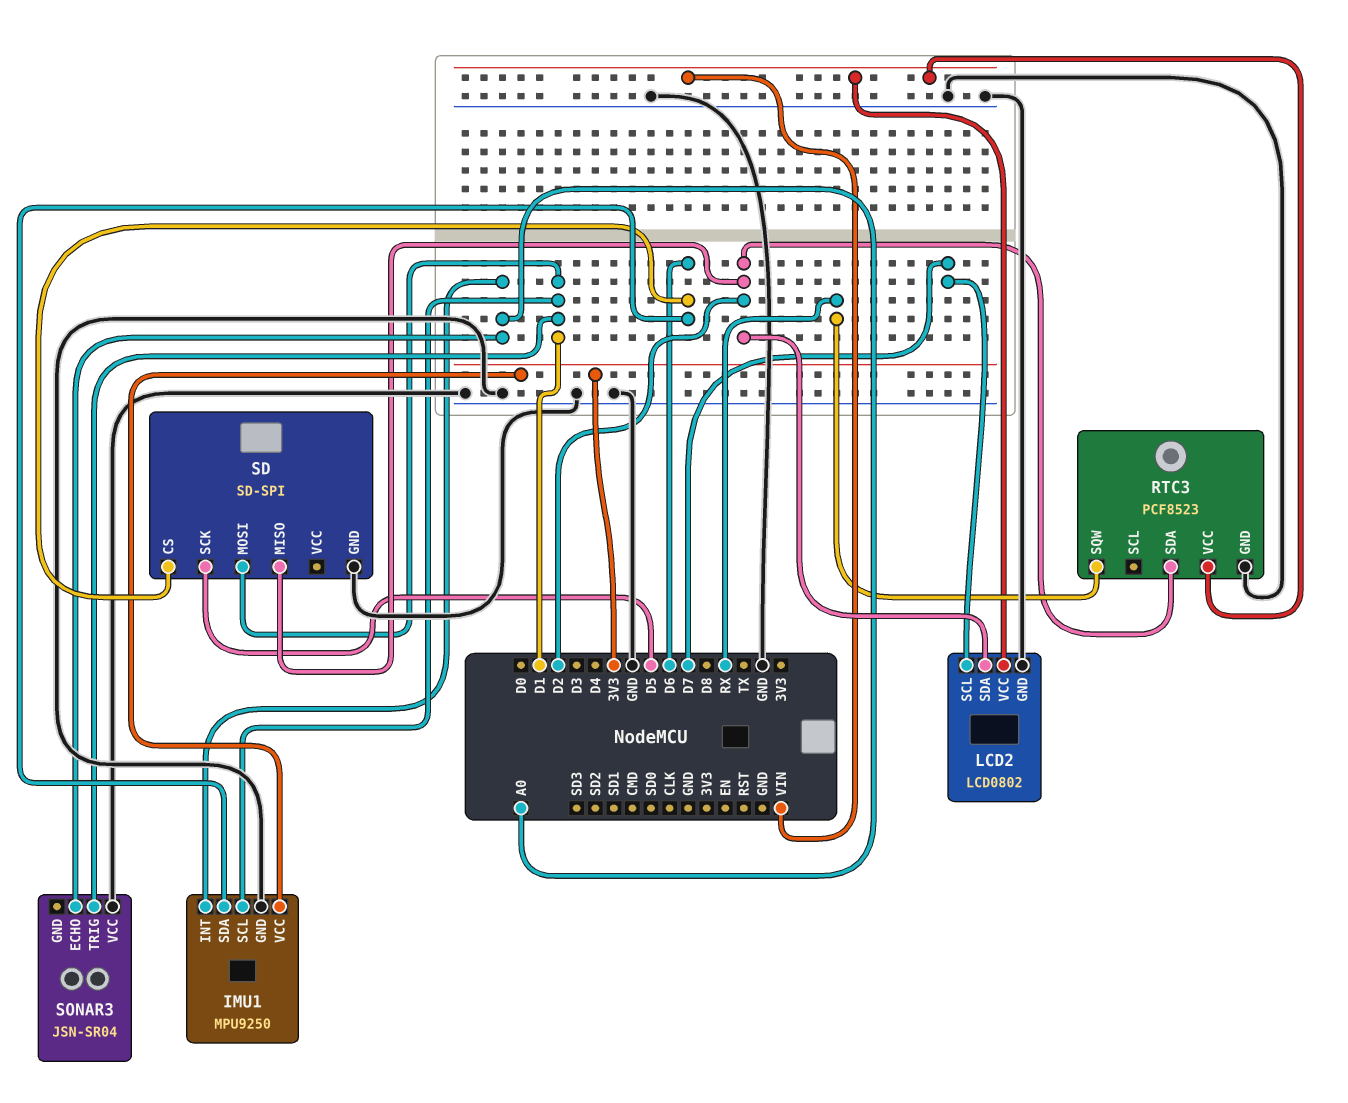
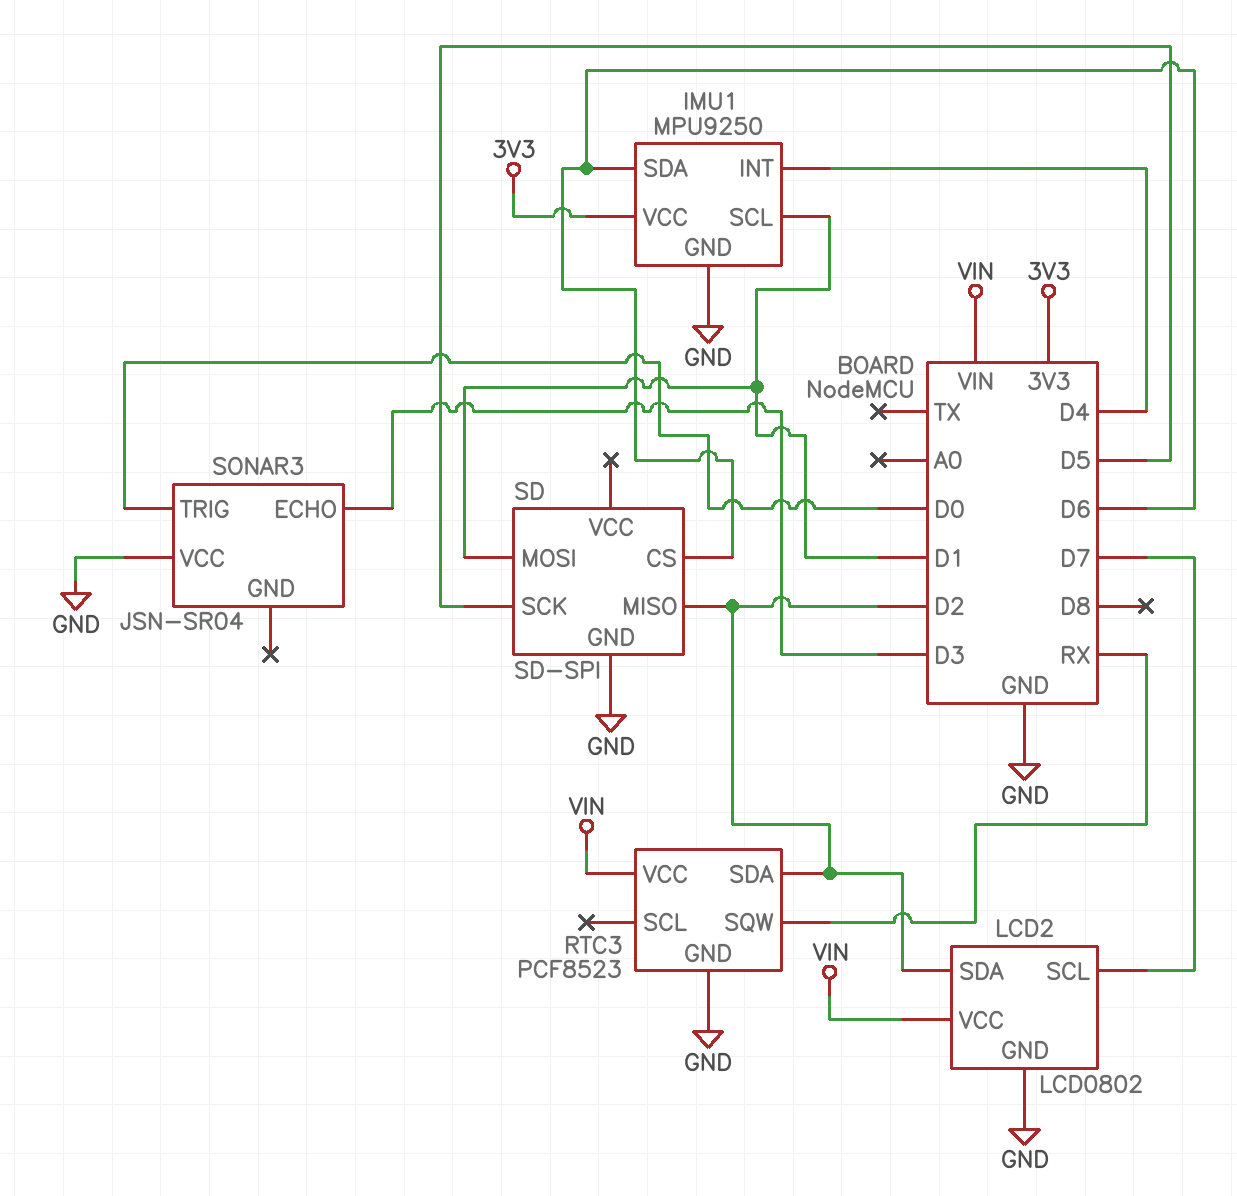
IMU1 pin INT: A0 -> D4
SONAR3 pin ECHO: A0 -> D3
SONAR3 pin TRIG: D1 -> D0

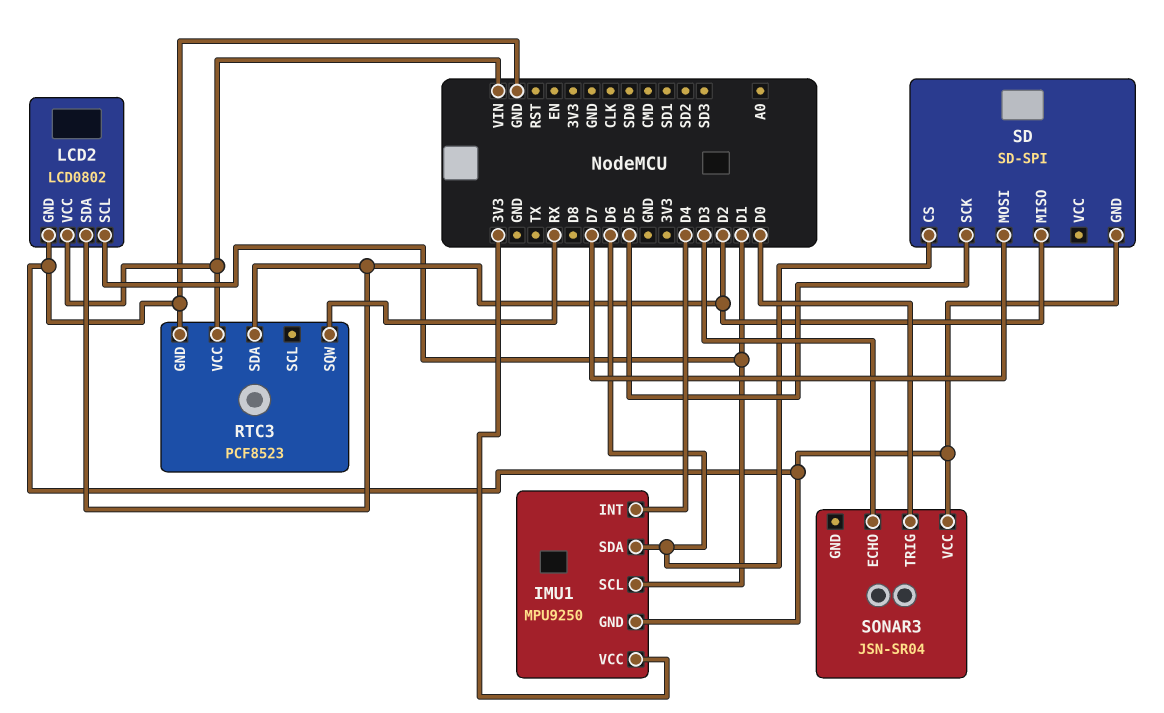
LCD2 pin SCL: D7 -> D1
SD pin MOSI: D1 -> D7

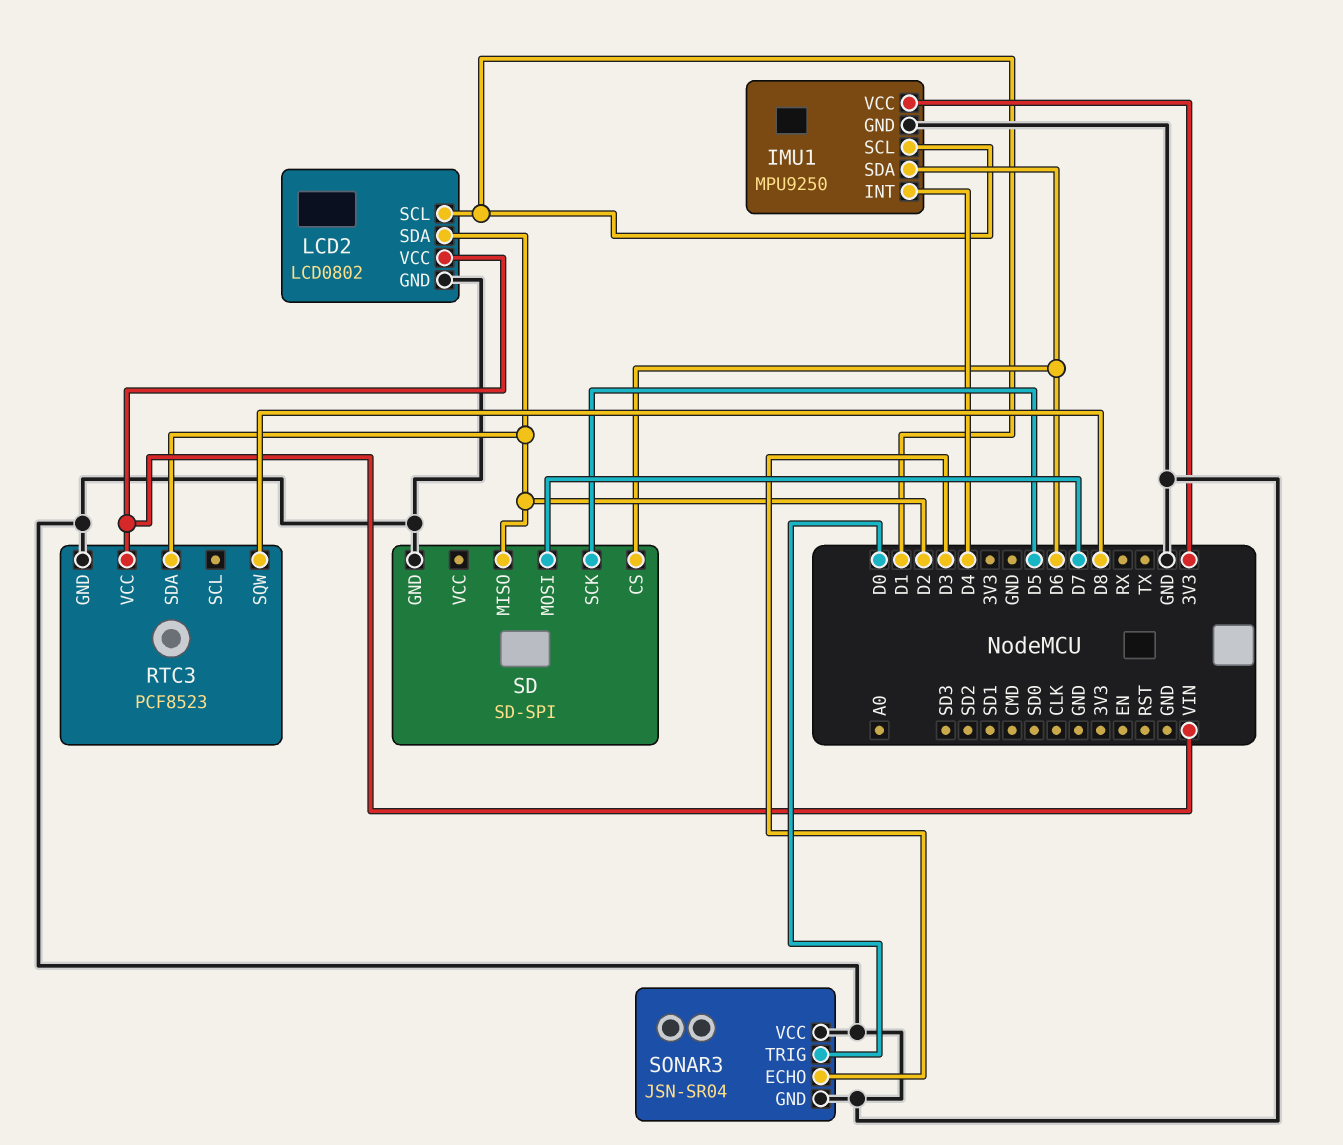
RTC3 pin SQW: RX -> D8
SONAR3 pin GND: none -> GND

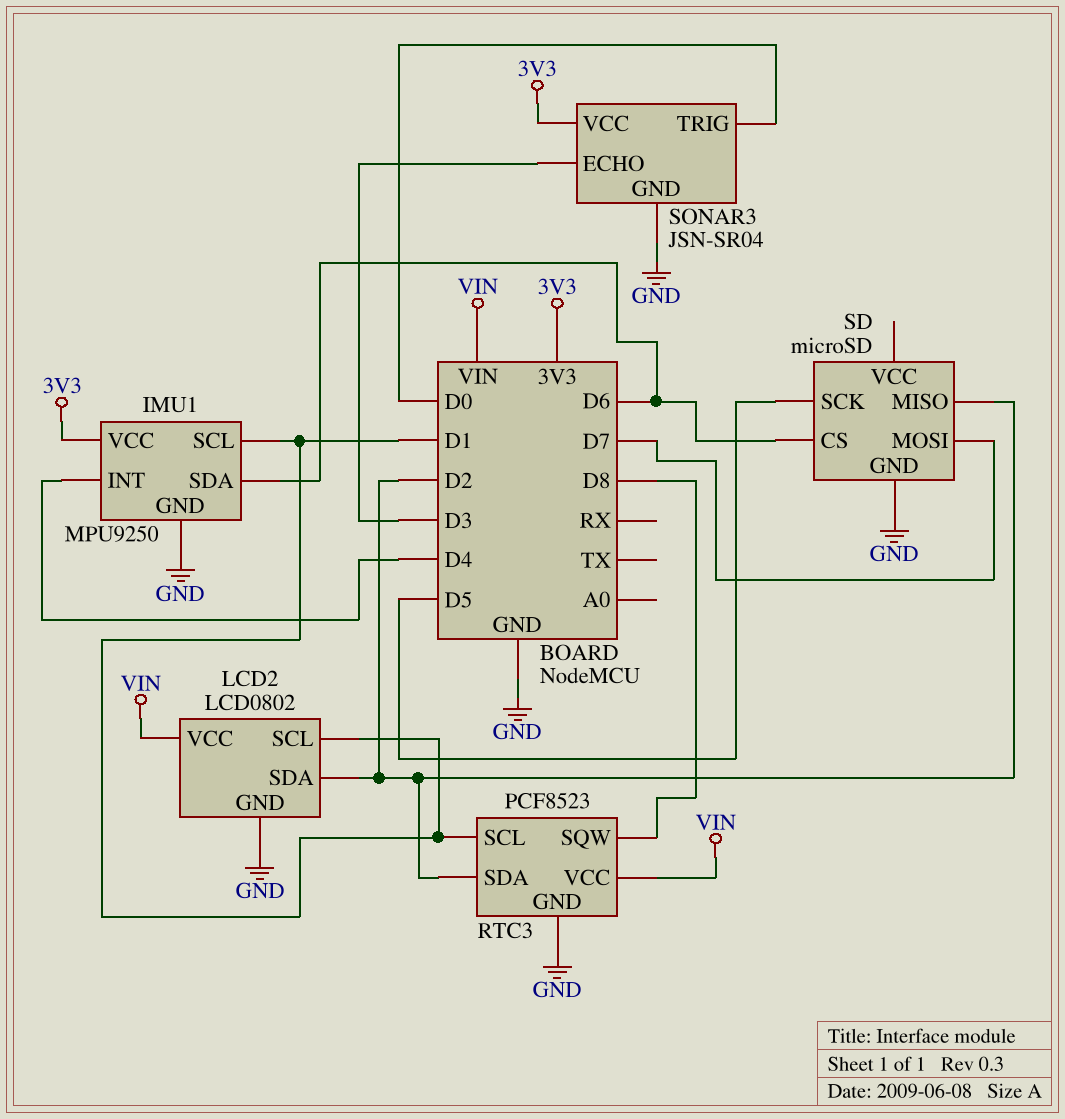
RTC3 pin SCL: none -> D1
SD: SD-SPI -> microSD
SONAR3 pin VCC: GND -> 3V3

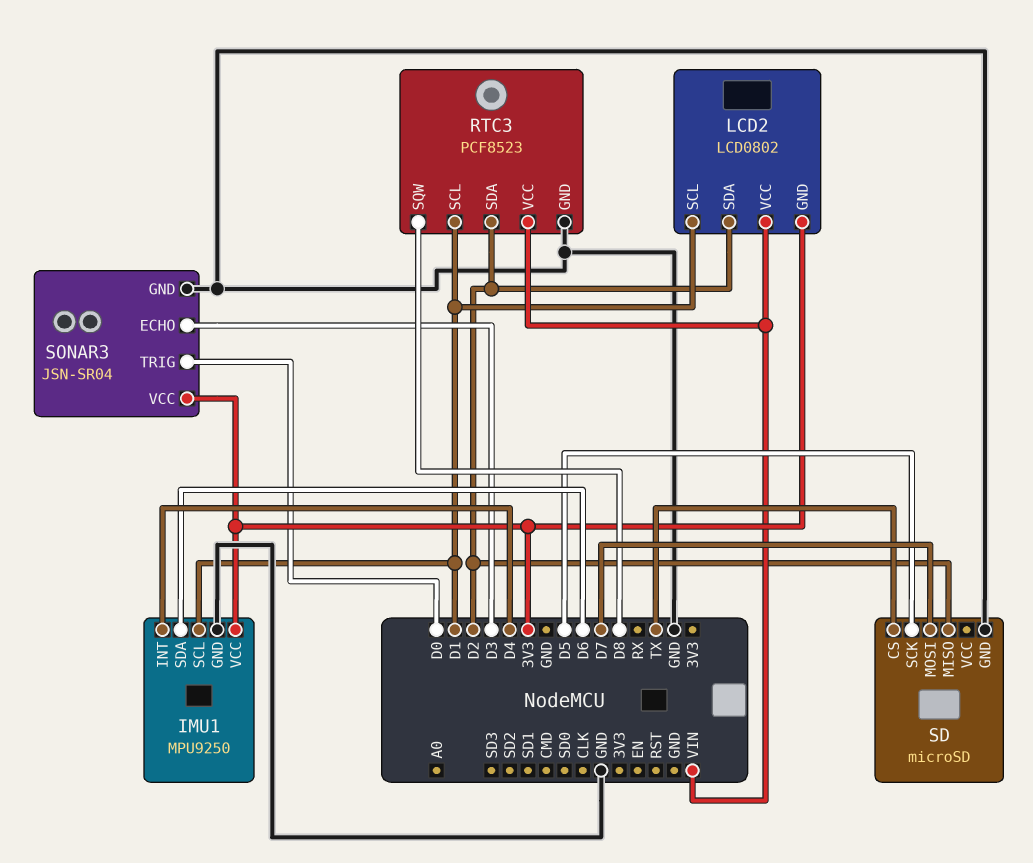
LCD2 pin GND: GND -> 3V3
SD pin CS: D6 -> TX

